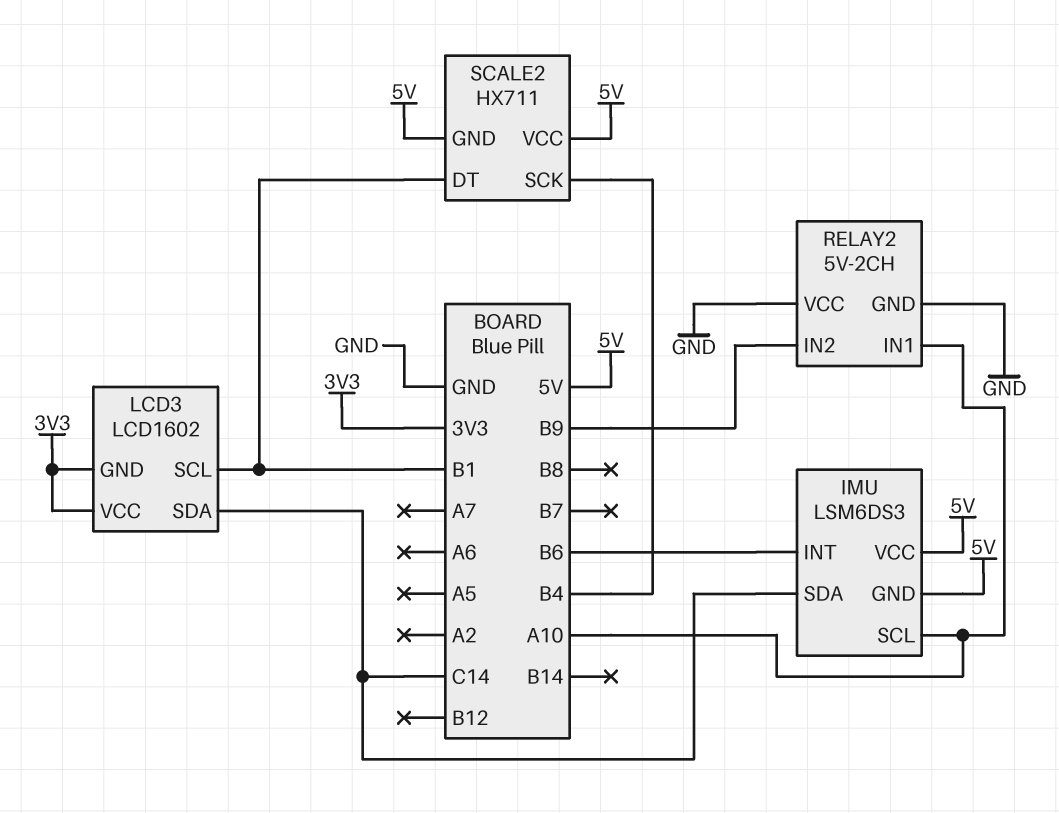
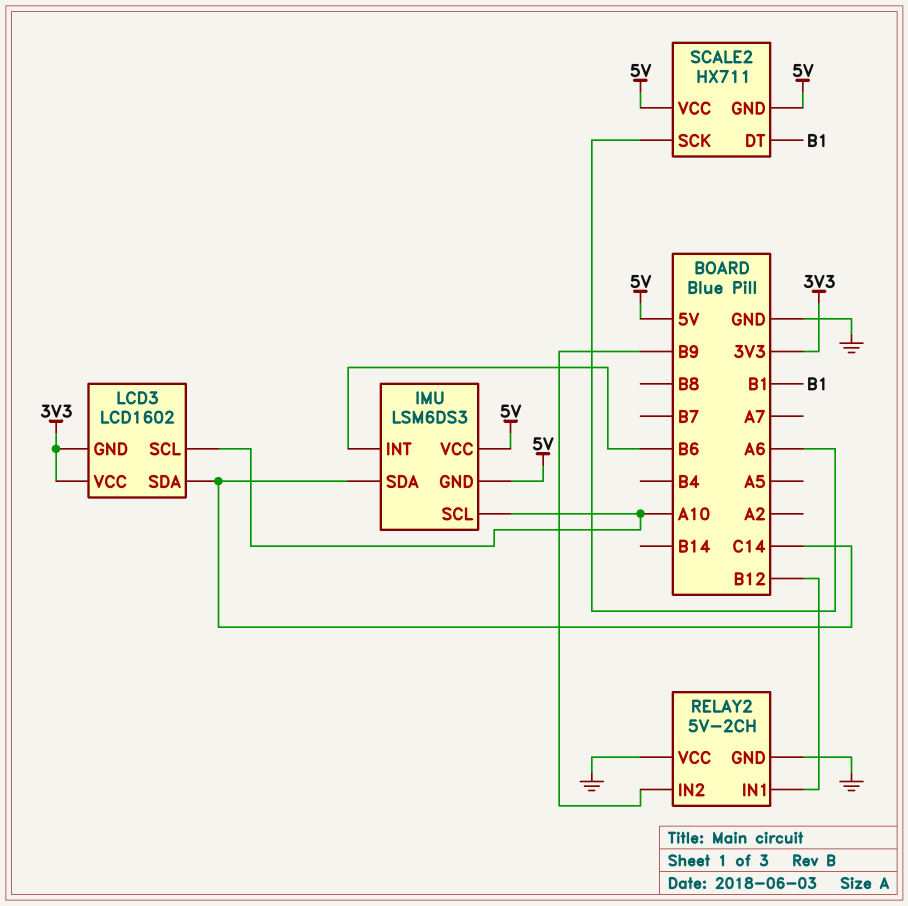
LCD3 pin SCL: B1 -> A10
RELAY2 pin IN1: A10 -> B12
SCALE2 pin SCK: B4 -> A6

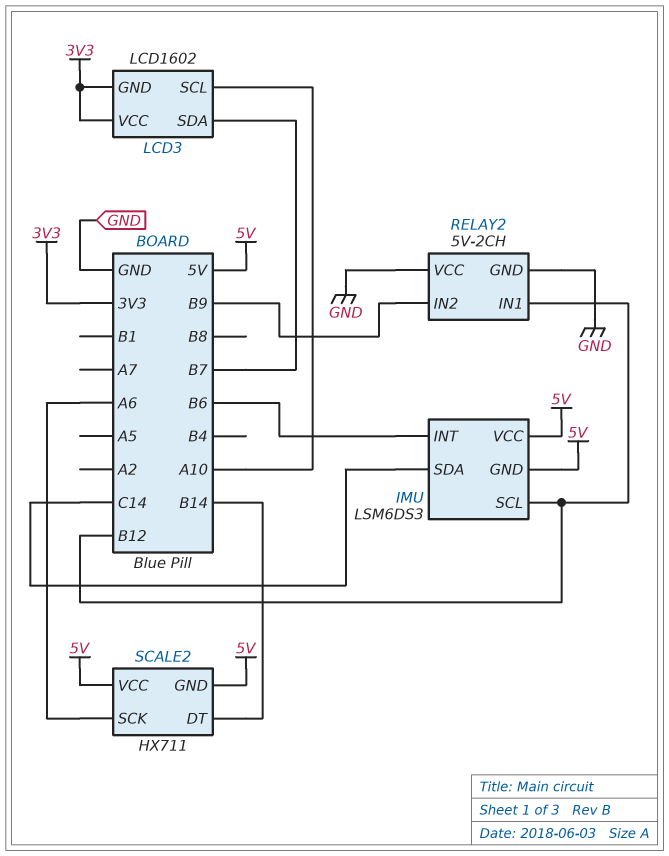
IMU pin SCL: A10 -> B12
LCD3 pin SDA: C14 -> B7
SCALE2 pin DT: B1 -> B14

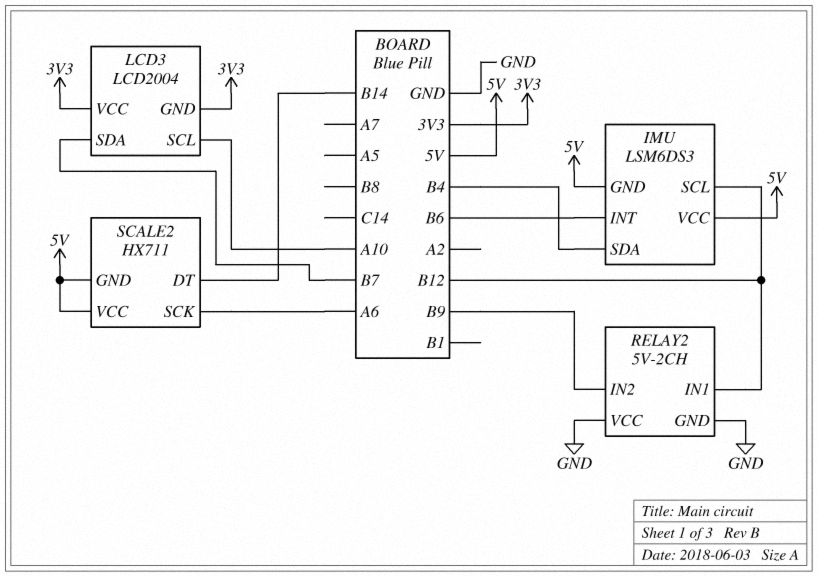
IMU pin SDA: C14 -> B4
LCD3: LCD1602 -> LCD2004

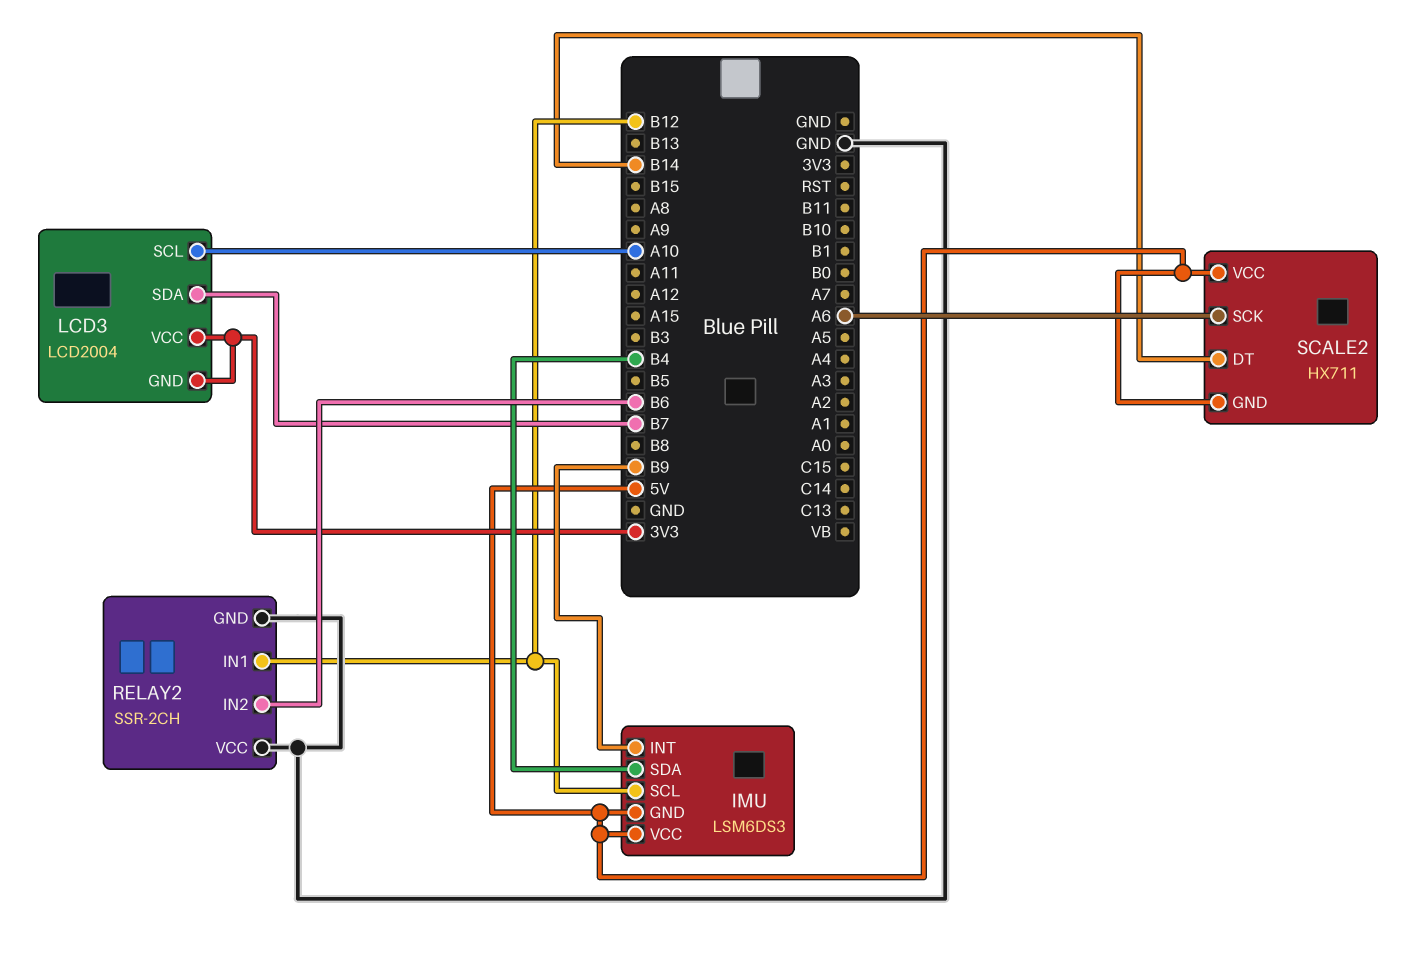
IMU pin INT: B6 -> B9
RELAY2: 5V-2CH -> SSR-2CH
RELAY2 pin IN2: B9 -> B6

